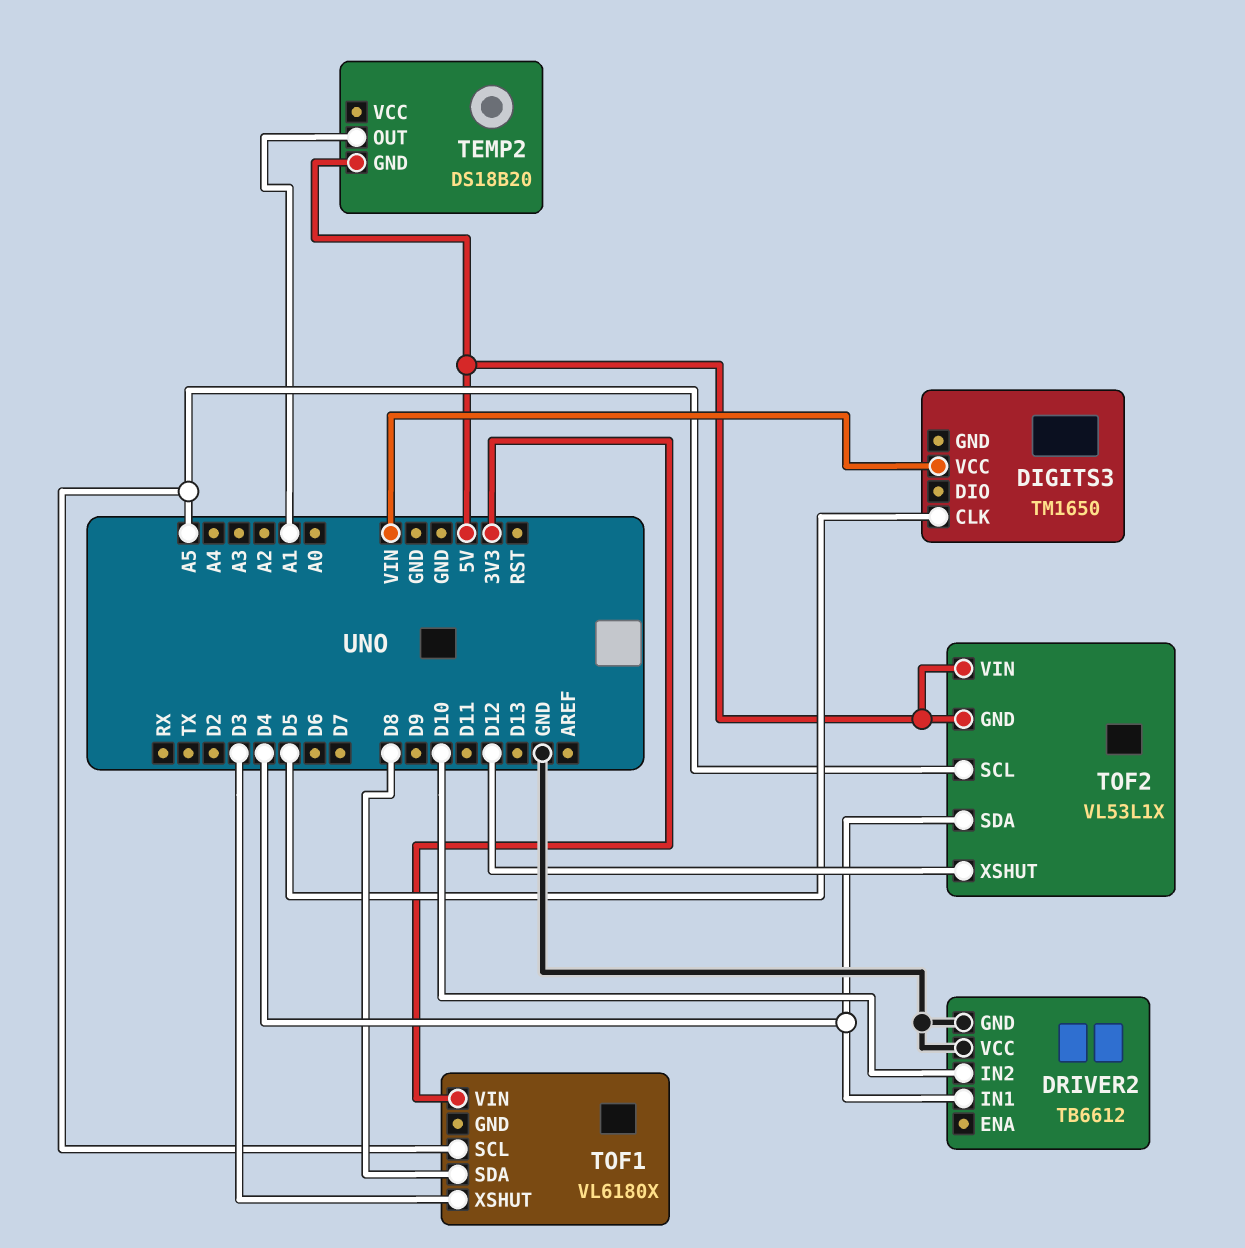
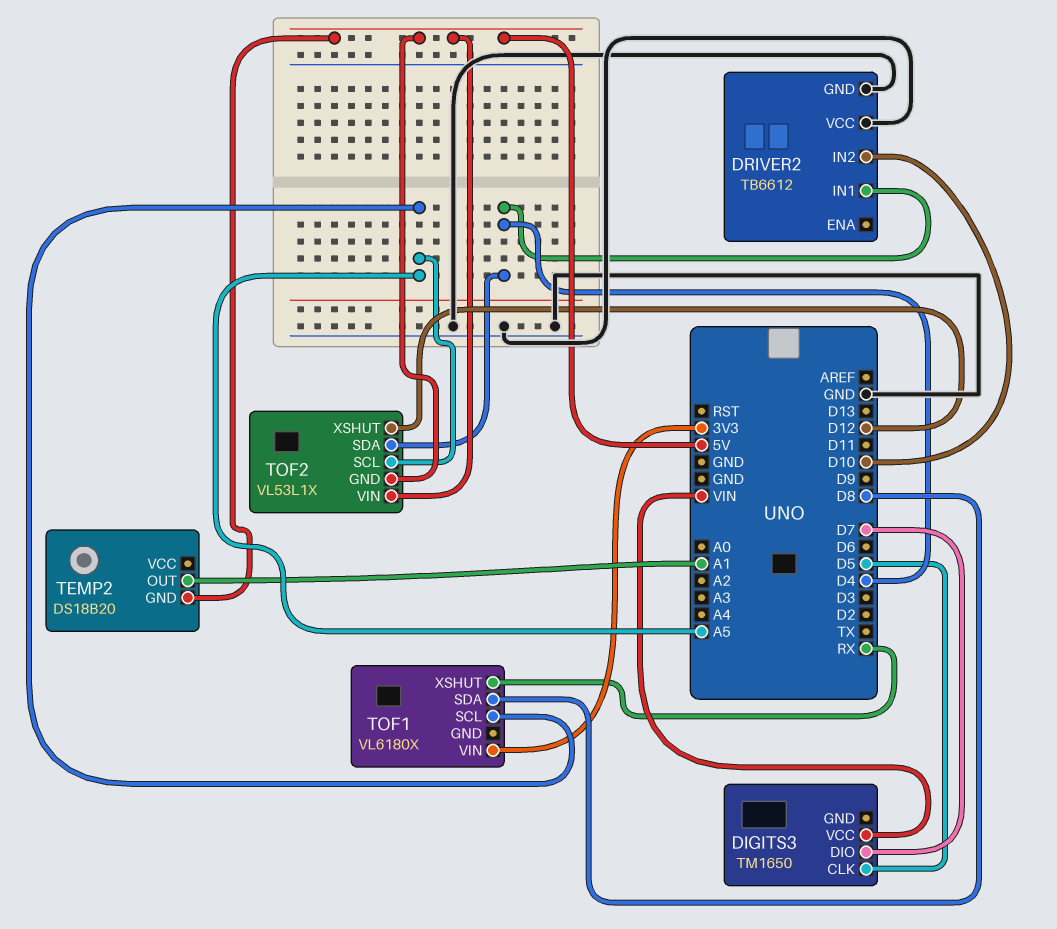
DIGITS3 pin DIO: none -> D7
TOF1 pin XSHUT: D3 -> RX

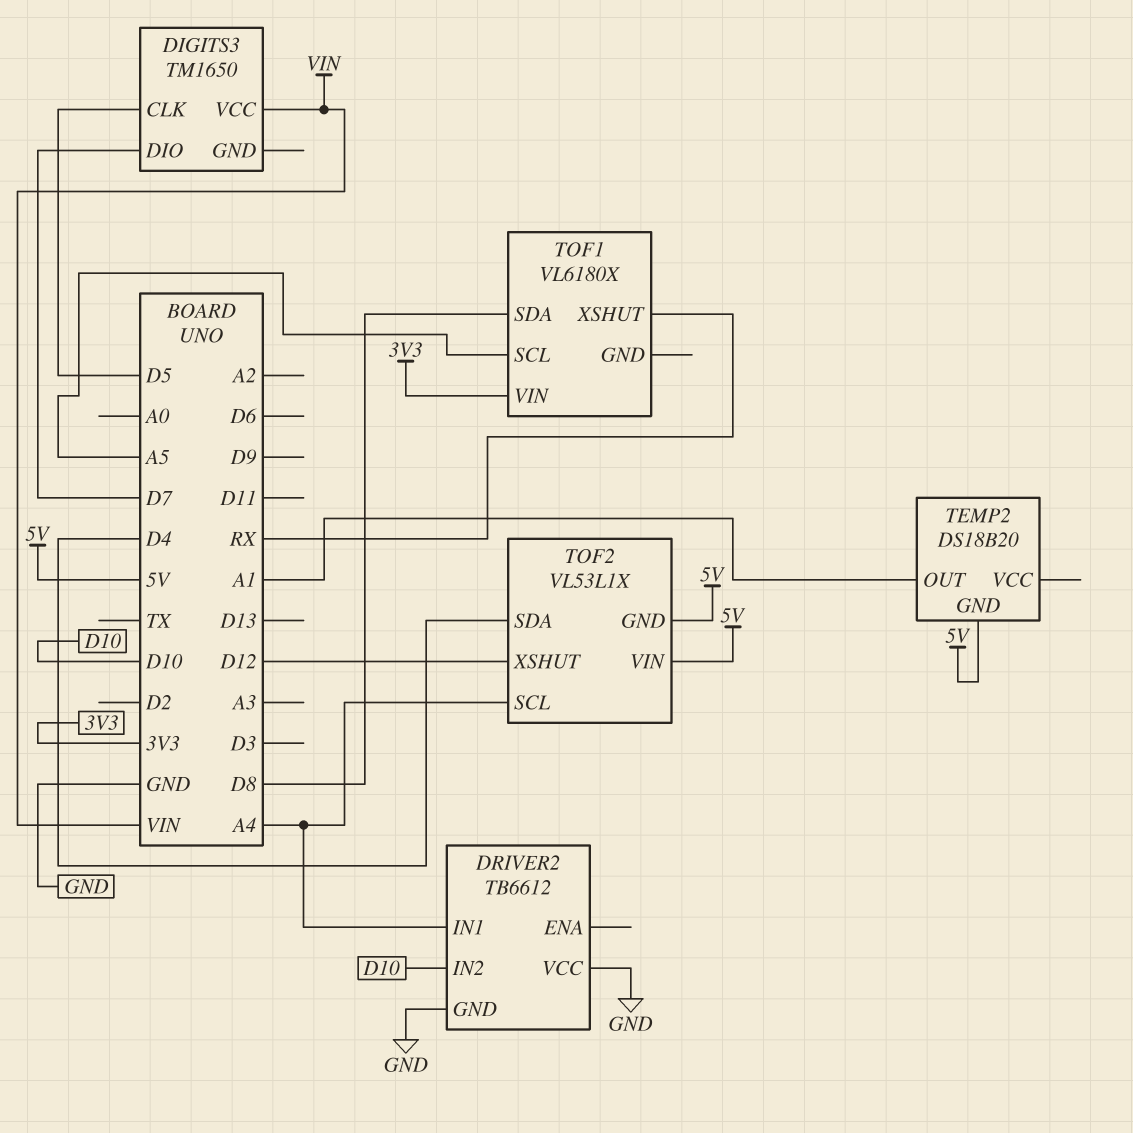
DRIVER2 pin IN1: D4 -> A4
TOF2 pin SCL: A5 -> A4

